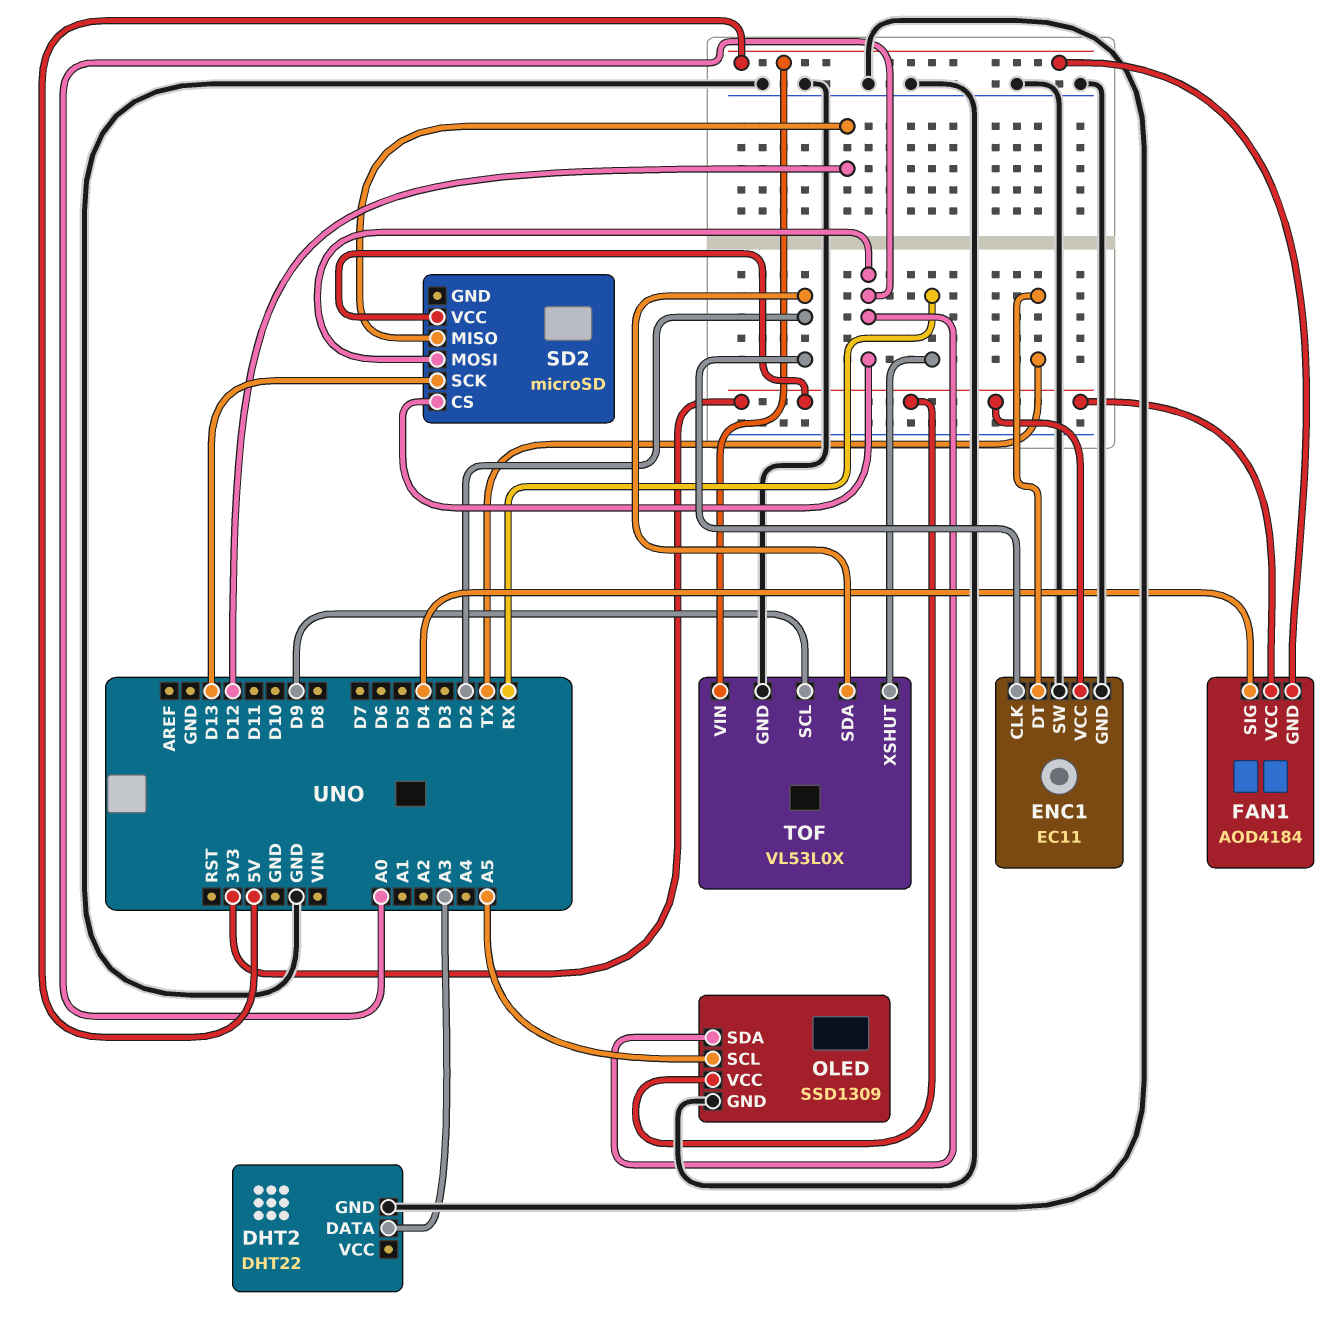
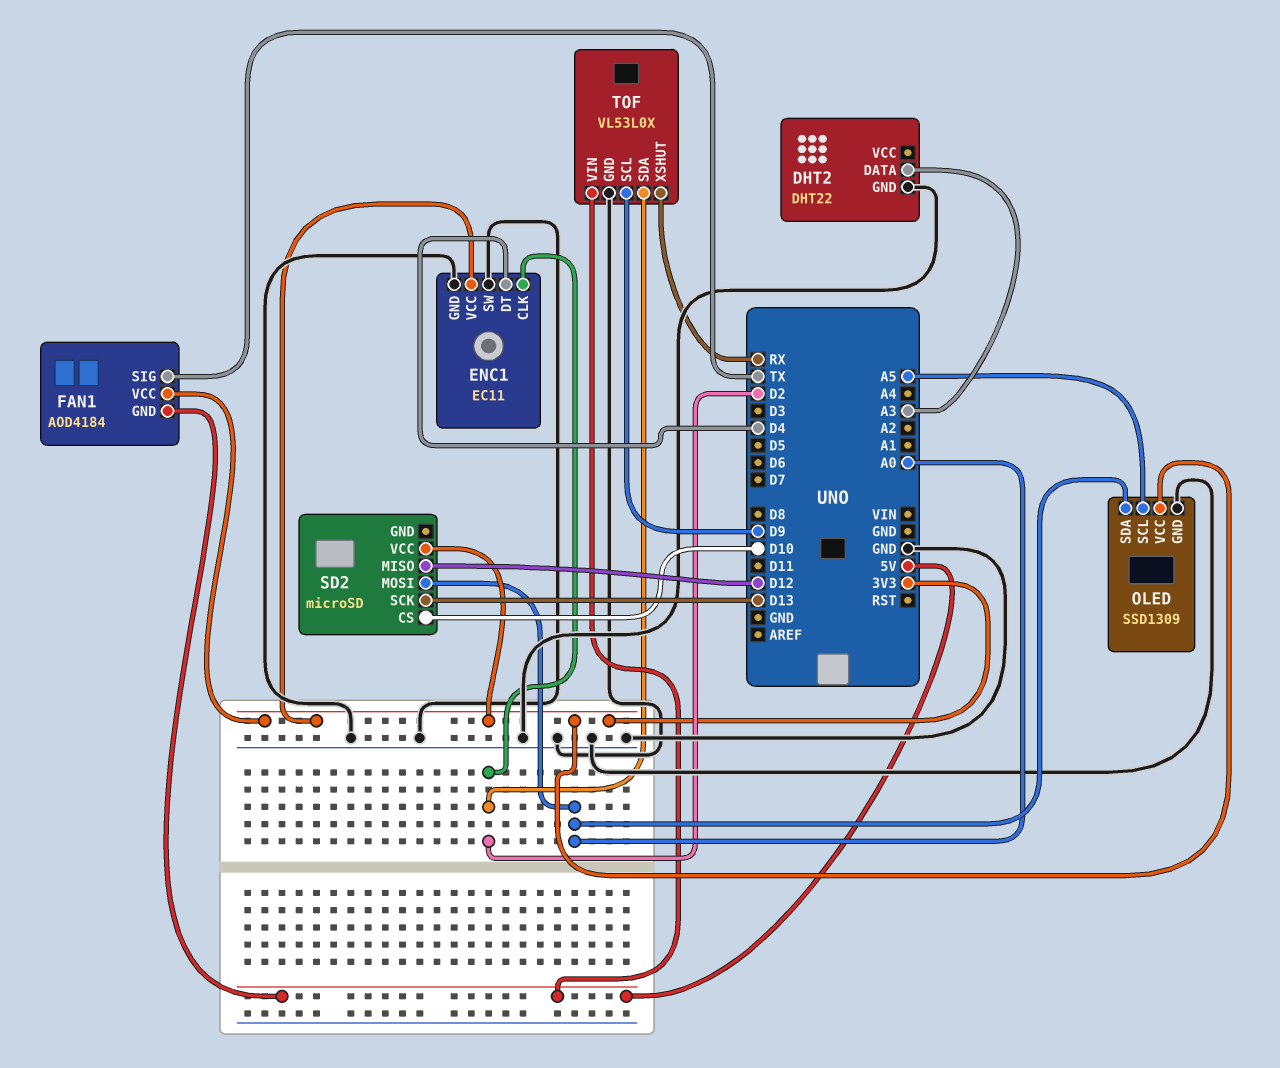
ENC1 pin DT: TX -> D4
FAN1 pin SIG: D4 -> TX
SD2 pin CS: A0 -> D10

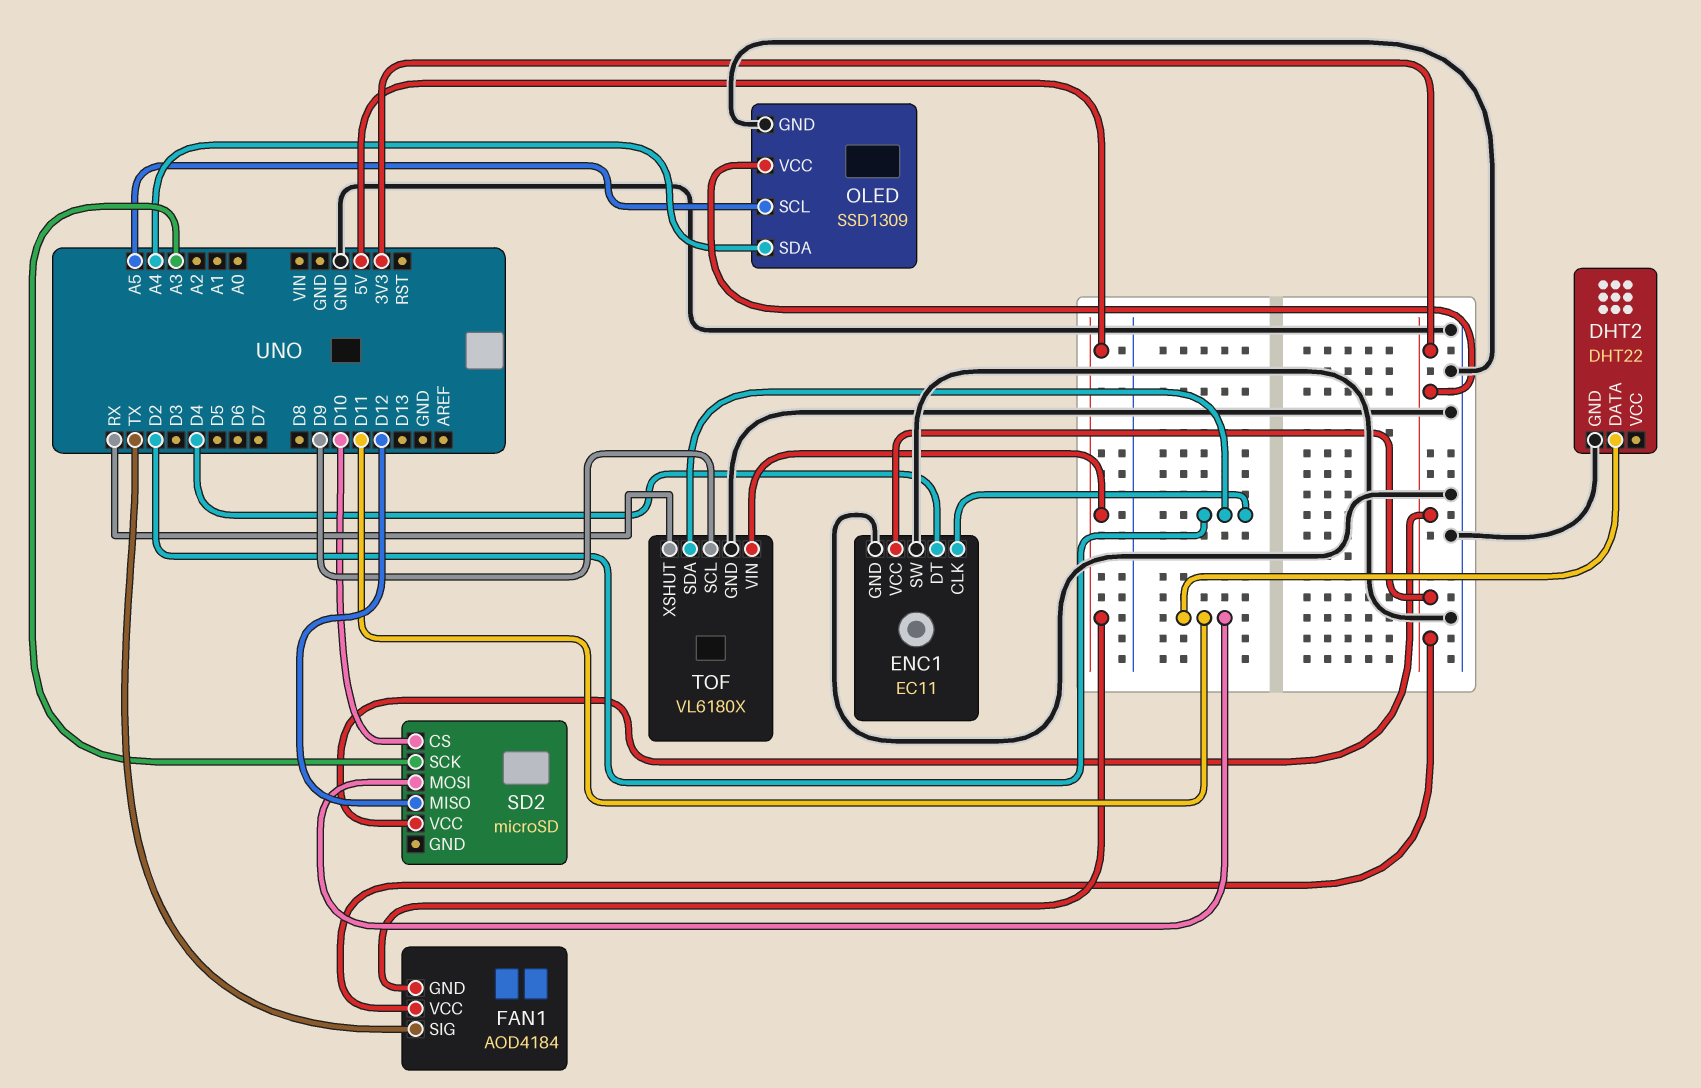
DHT2 pin DATA: A3 -> D11
OLED pin SDA: A0 -> A4
SD2 pin MOSI: A0 -> D11
SD2 pin SCK: D13 -> A3
TOF: VL53L0X -> VL6180X

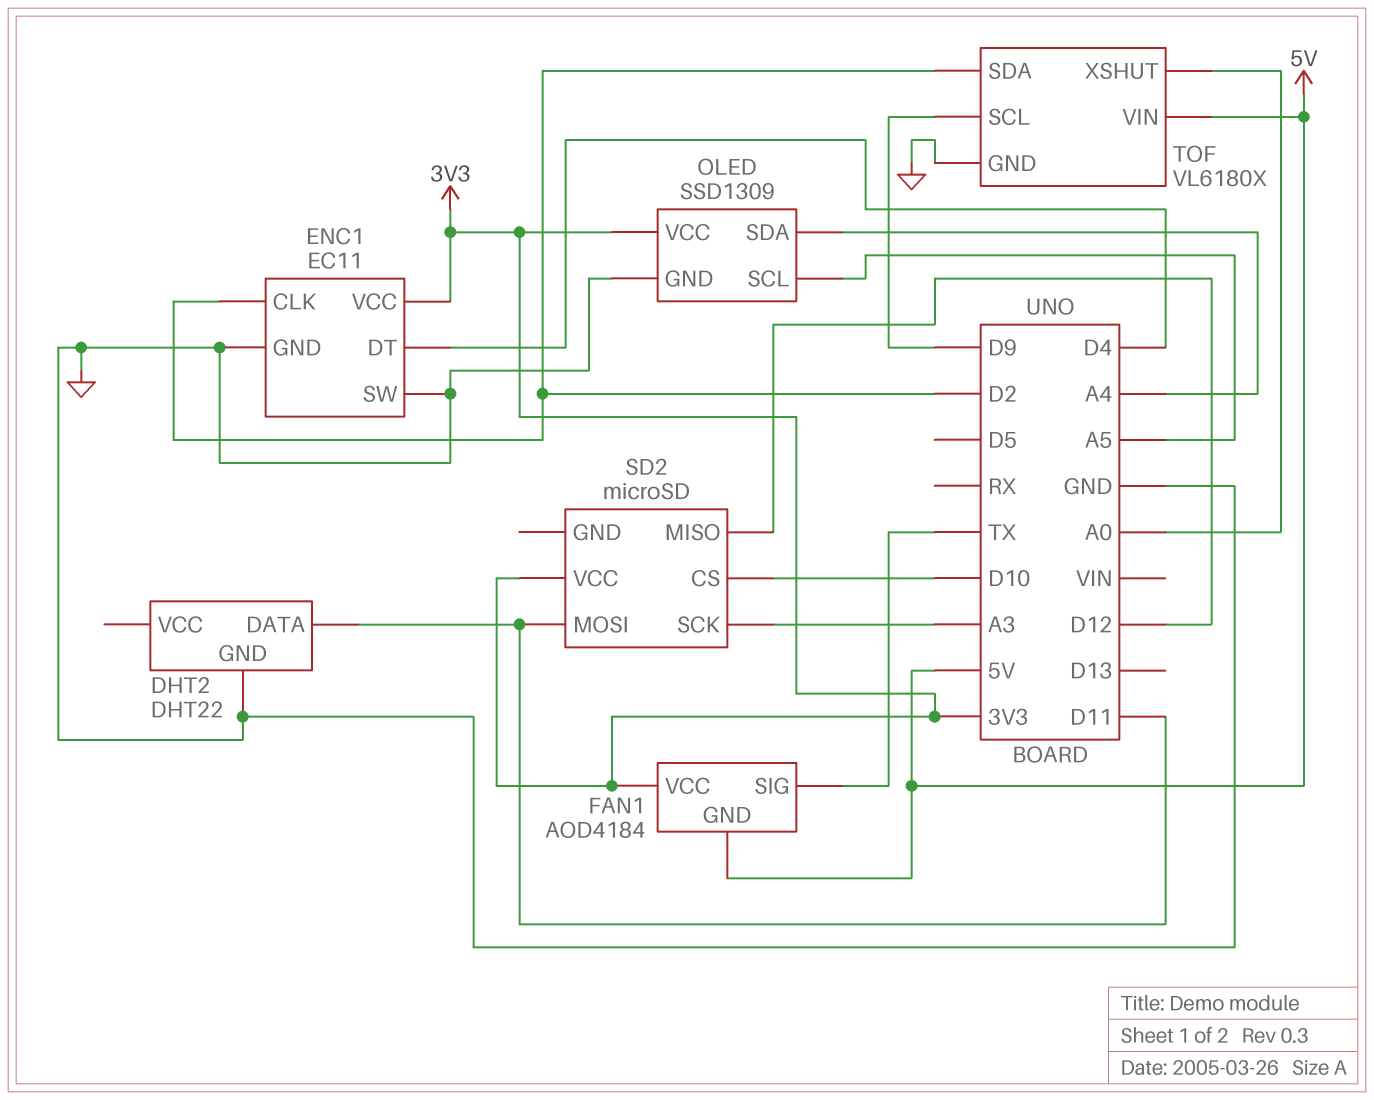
TOF pin XSHUT: RX -> A0

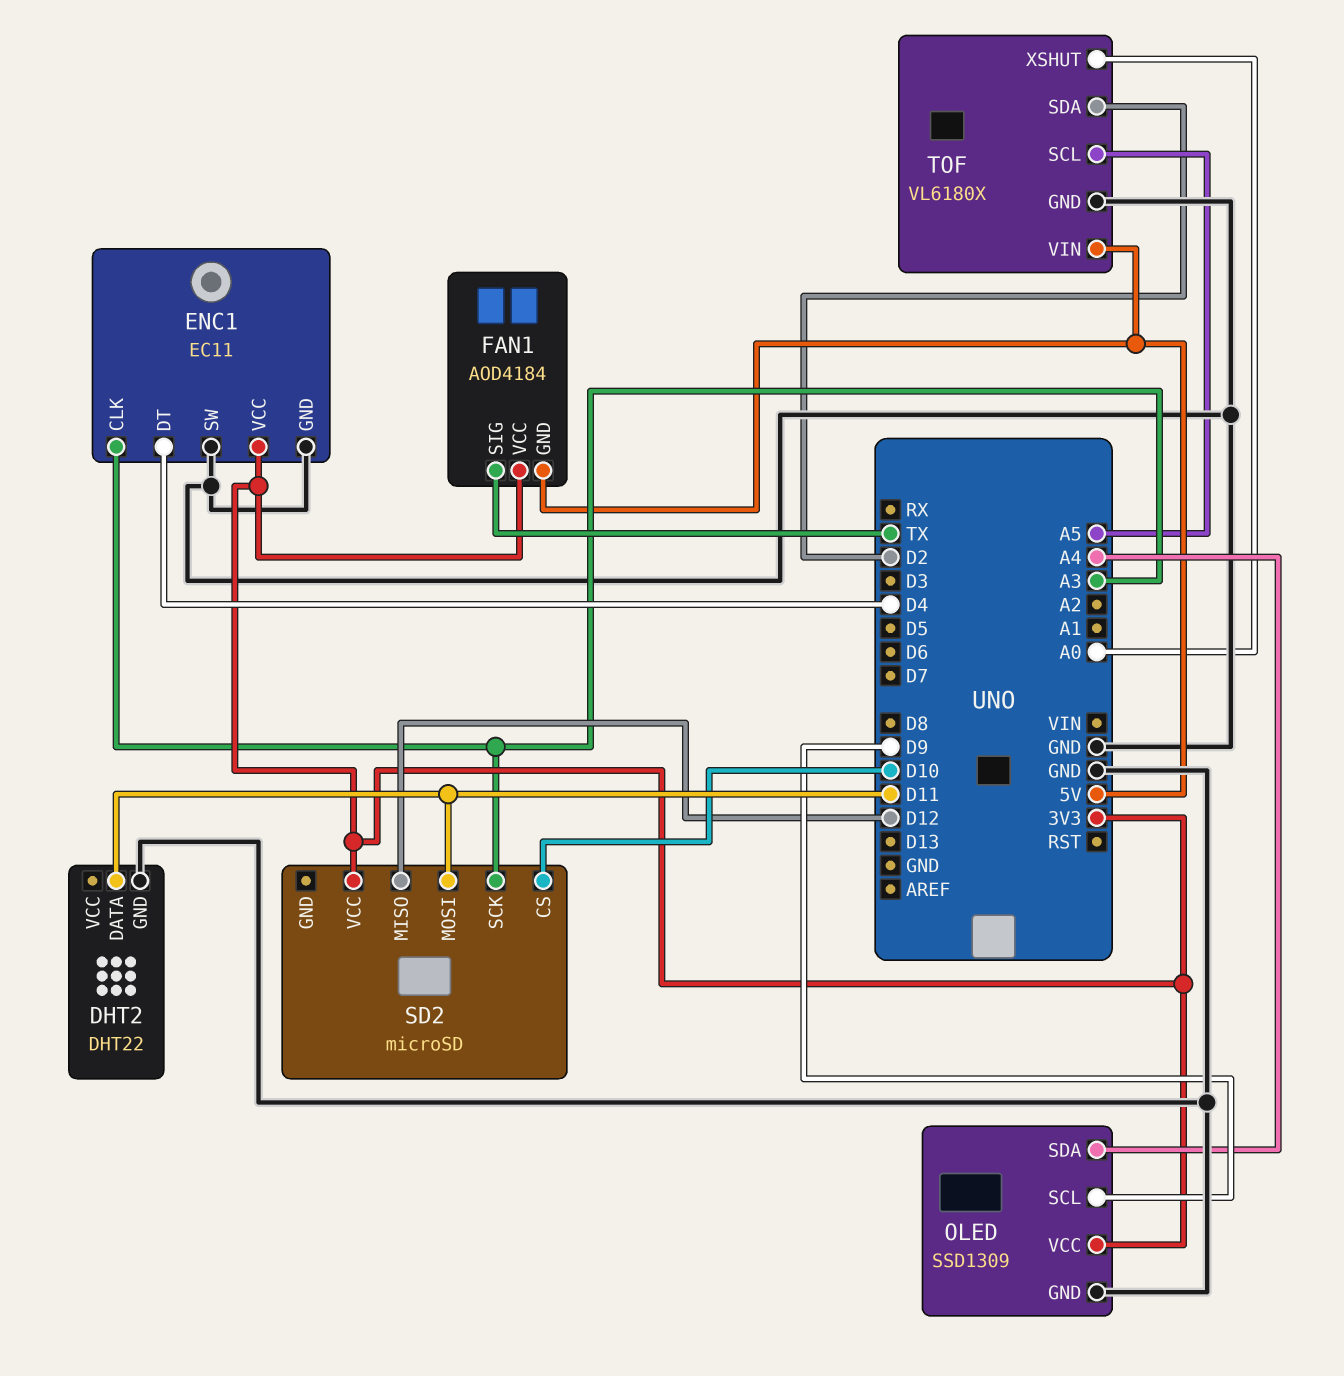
ENC1 pin CLK: D2 -> A3
OLED pin SCL: A5 -> D9
TOF pin SCL: D9 -> A5

